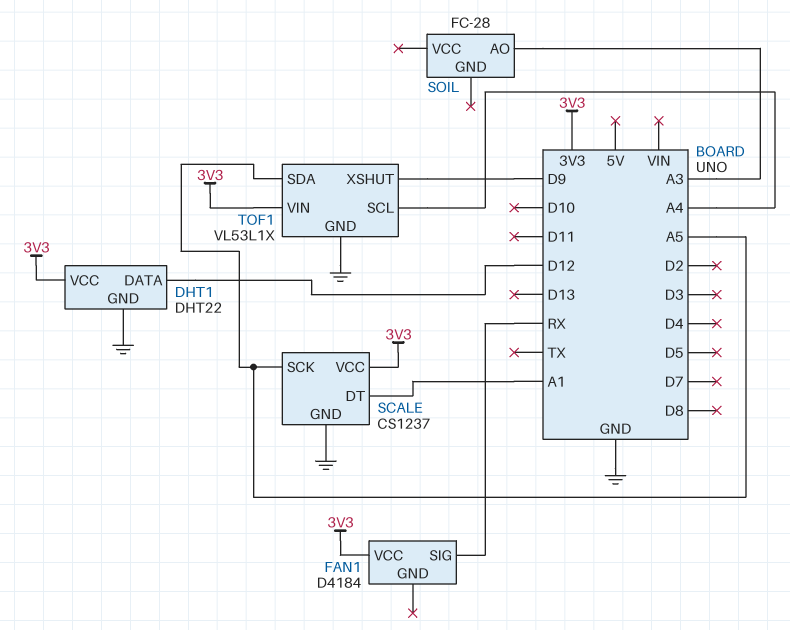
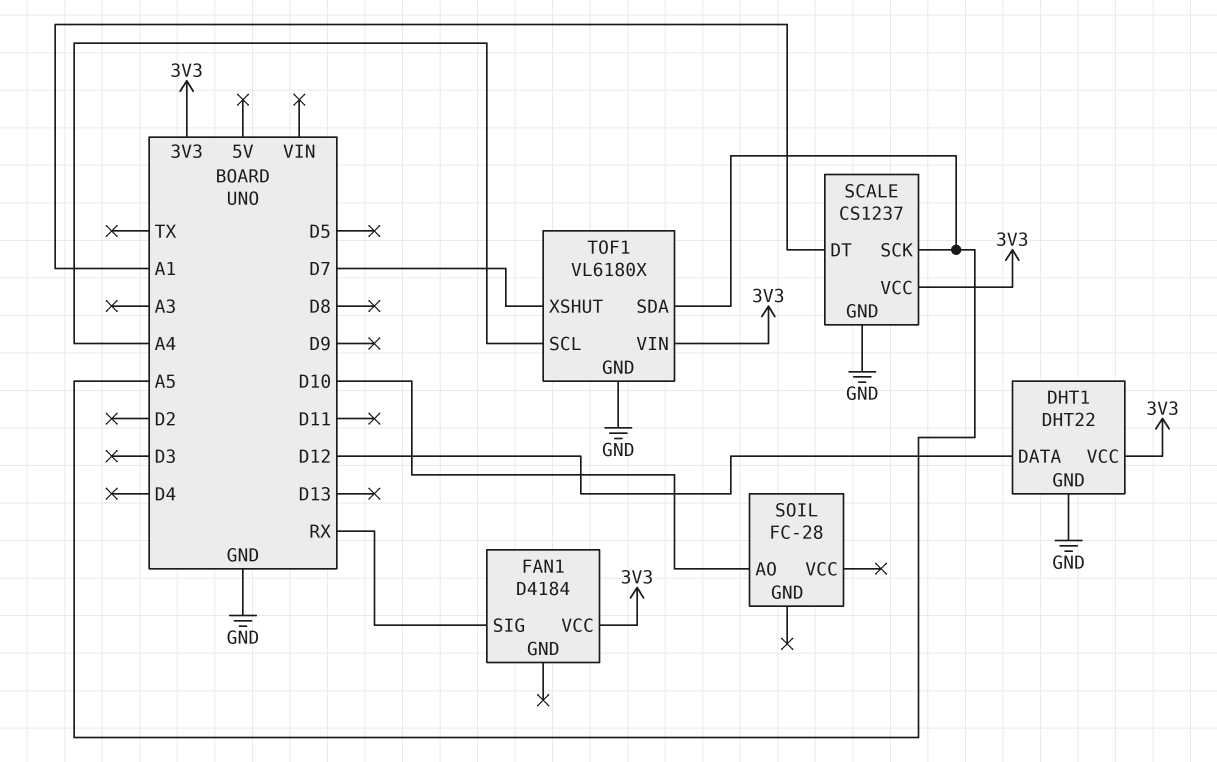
SOIL pin AO: A3 -> D10
TOF1: VL53L1X -> VL6180X
TOF1 pin XSHUT: D9 -> D7

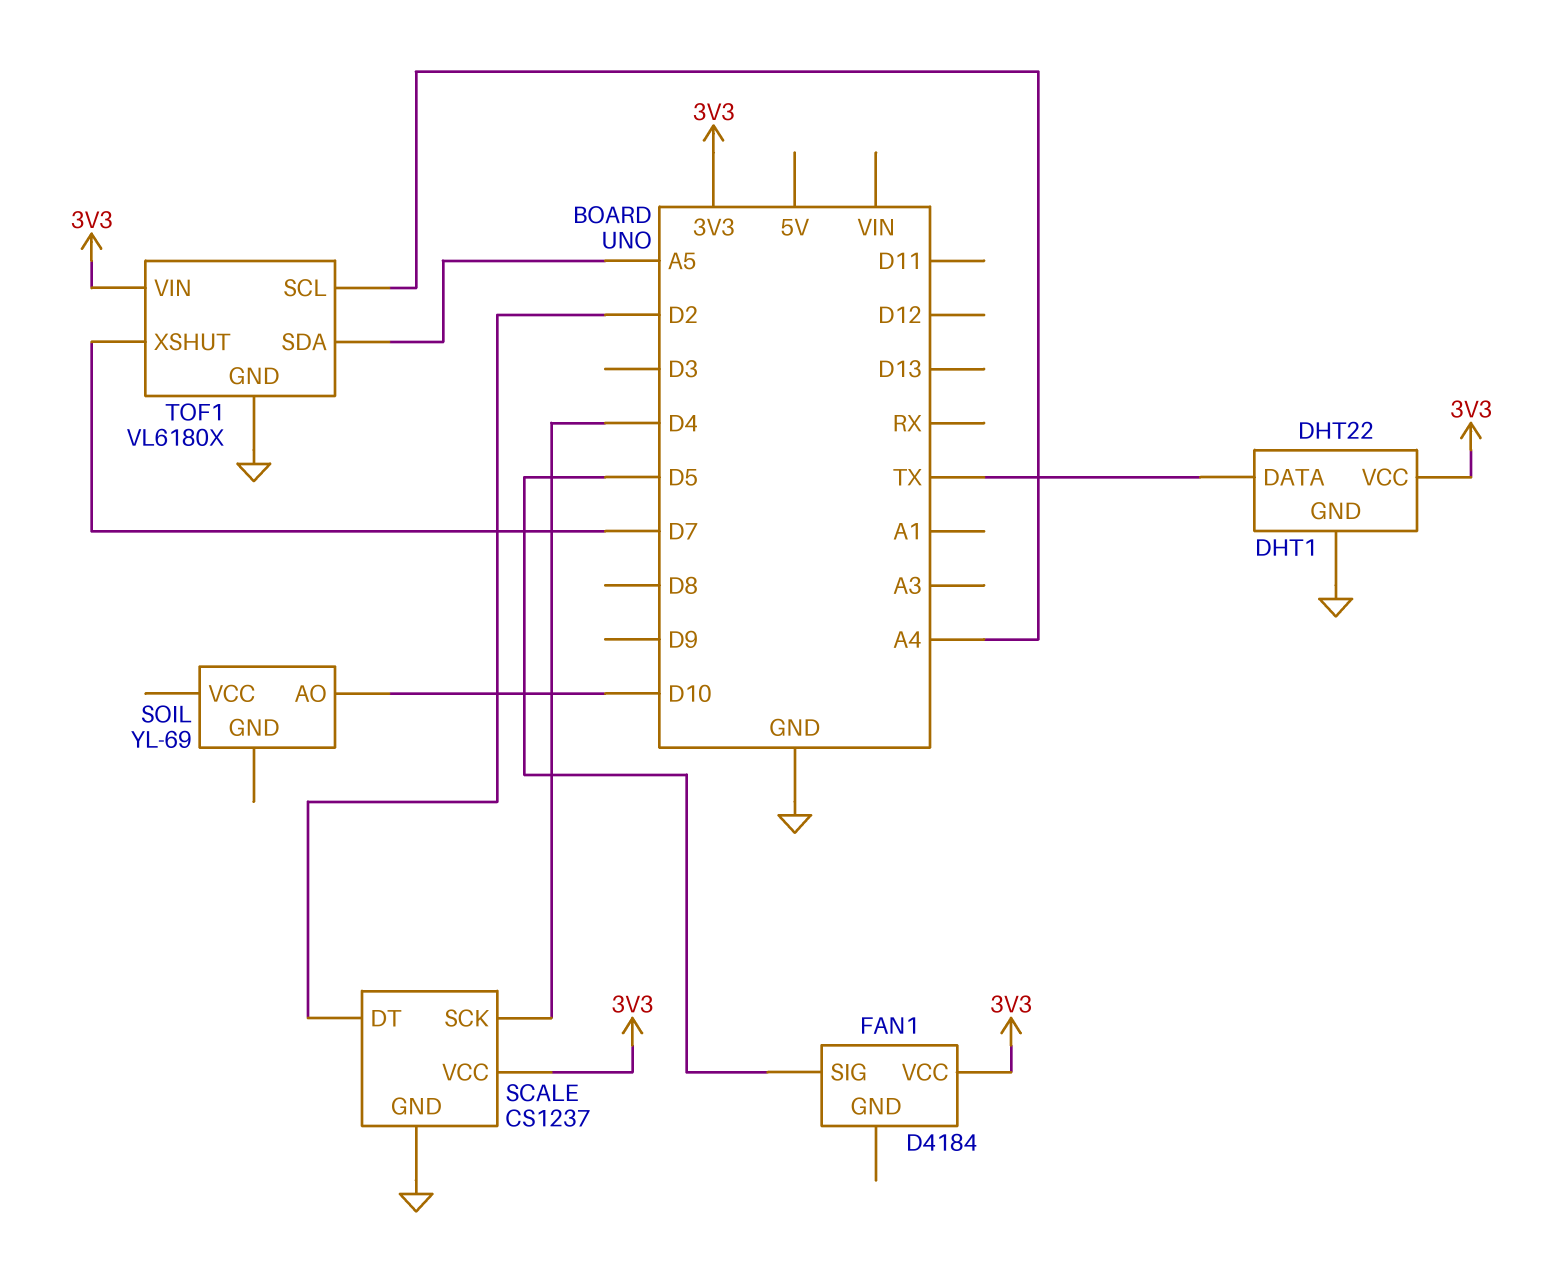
DHT1 pin DATA: D12 -> TX
FAN1 pin SIG: RX -> D5
SCALE pin DT: A1 -> D2
SCALE pin SCK: A5 -> D4
SOIL: FC-28 -> YL-69

